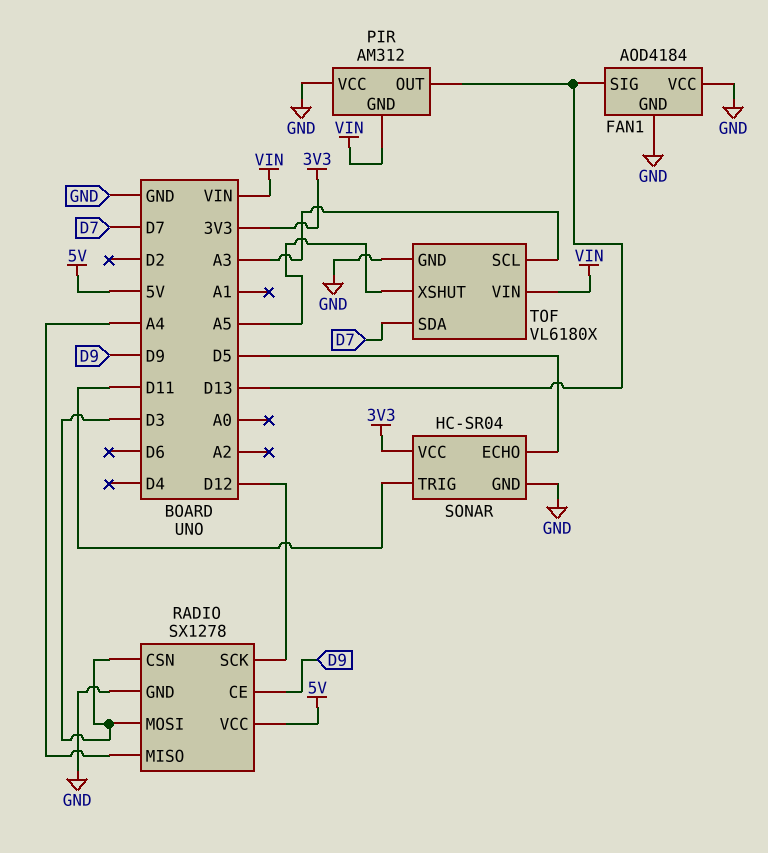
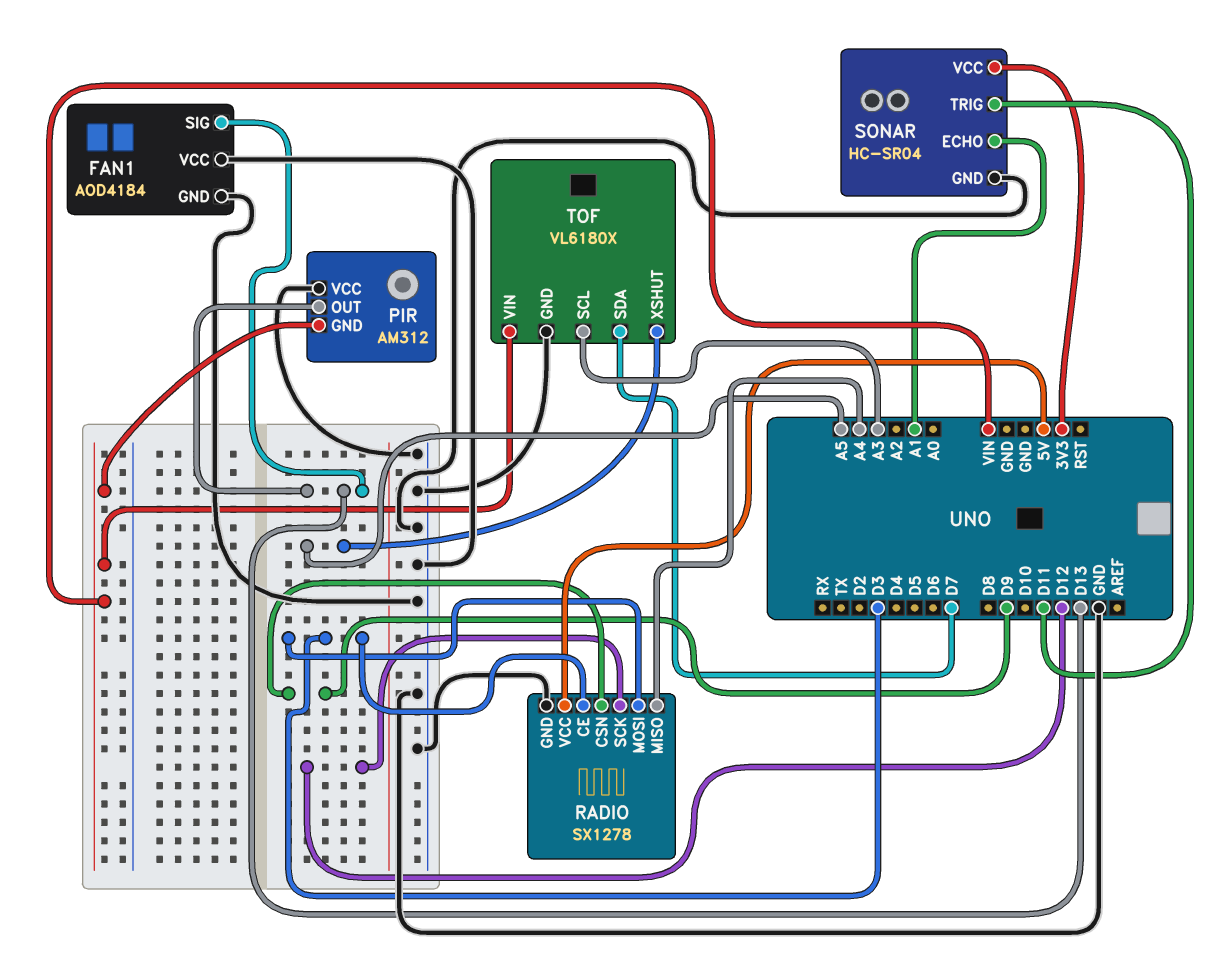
RADIO pin CE: D9 -> D3
RADIO pin CSN: D3 -> D9
SONAR pin ECHO: D5 -> A1

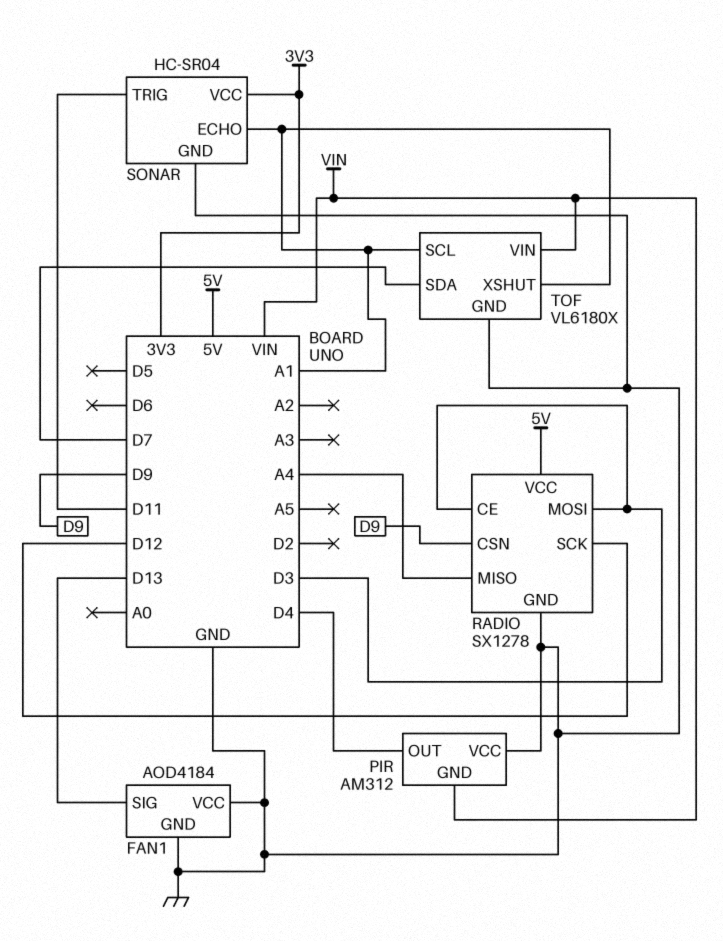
PIR pin OUT: D13 -> D4
TOF pin SCL: A3 -> A1
TOF pin XSHUT: A5 -> A1

